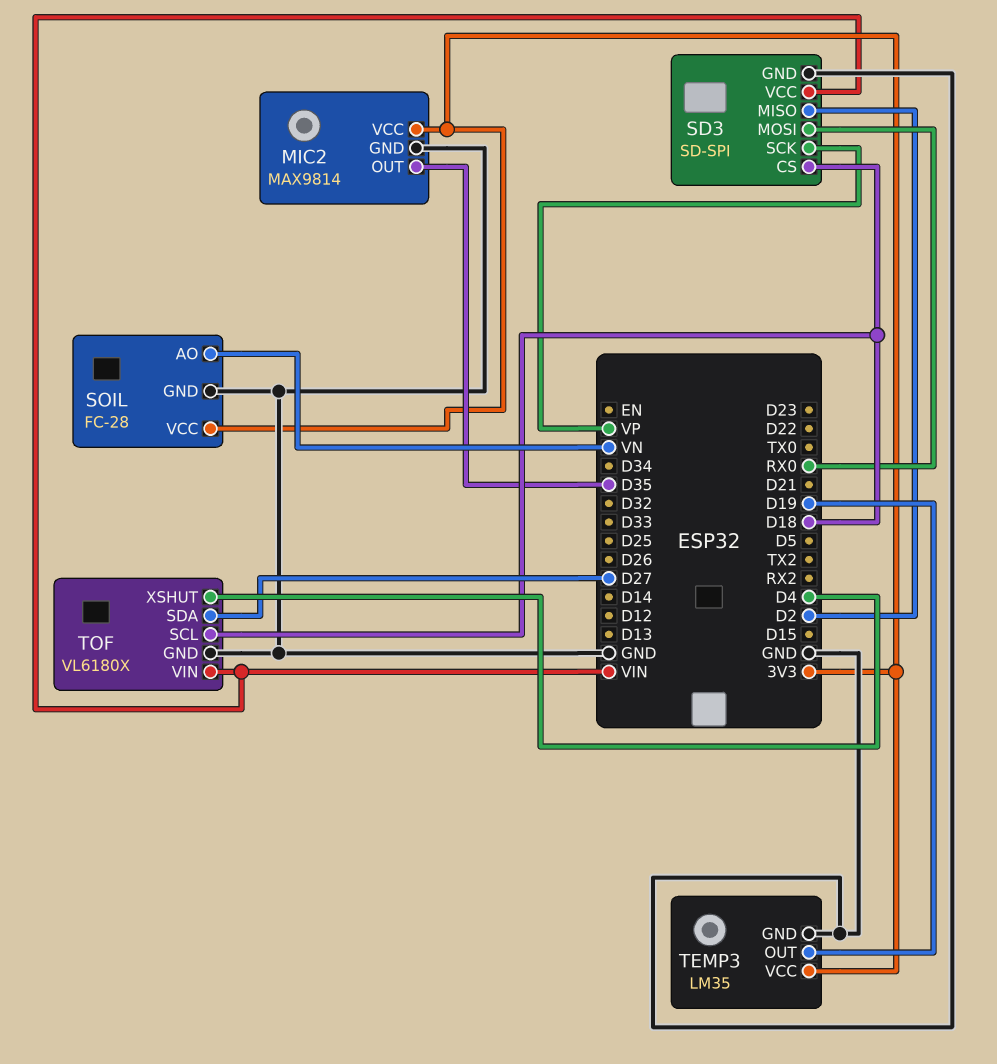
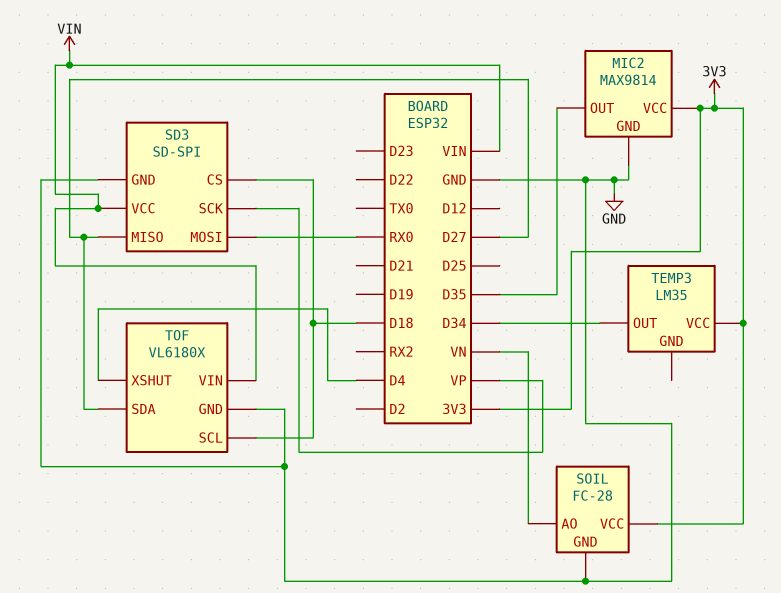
SD3 pin MISO: D2 -> D27
TEMP3 pin GND: GND -> none
TEMP3 pin OUT: D19 -> D34

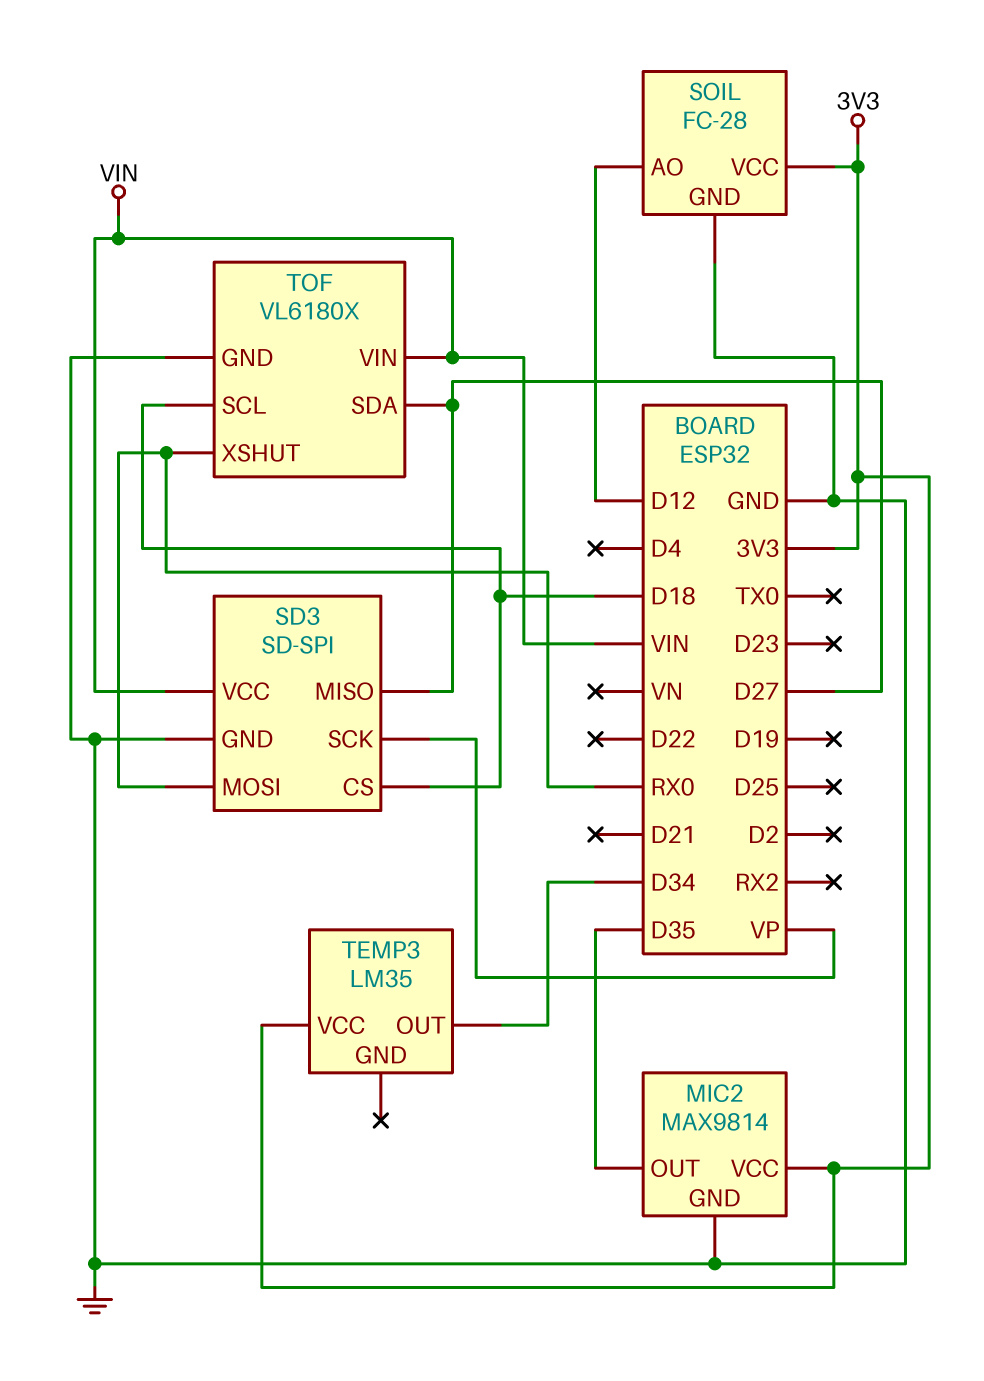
SOIL pin AO: VN -> D12
TOF pin XSHUT: D4 -> RX0

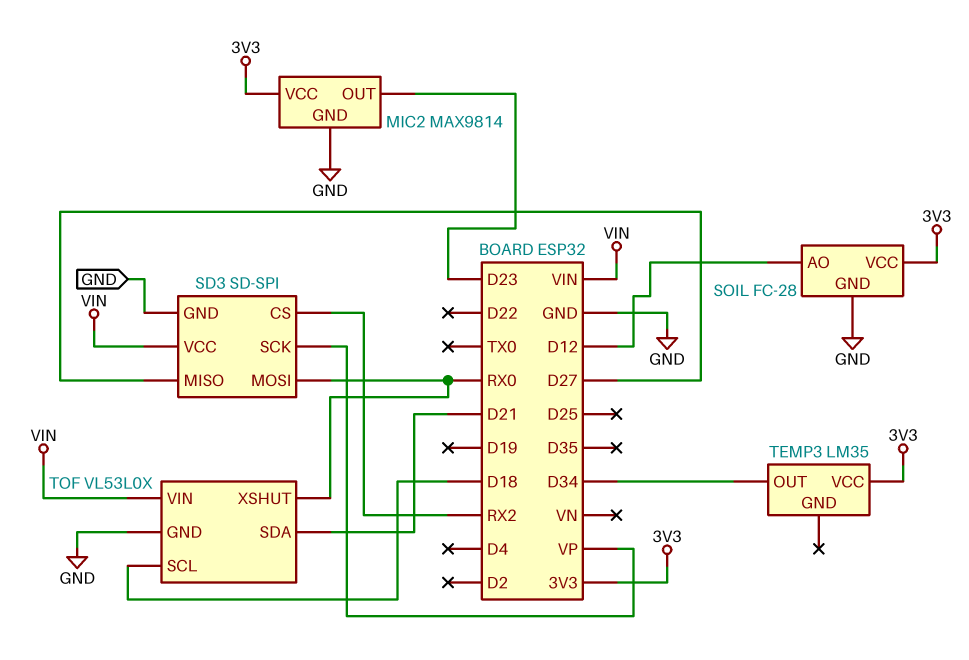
MIC2 pin OUT: D35 -> D23
SD3 pin CS: D18 -> RX2
TOF: VL6180X -> VL53L0X
TOF pin SDA: D27 -> D21

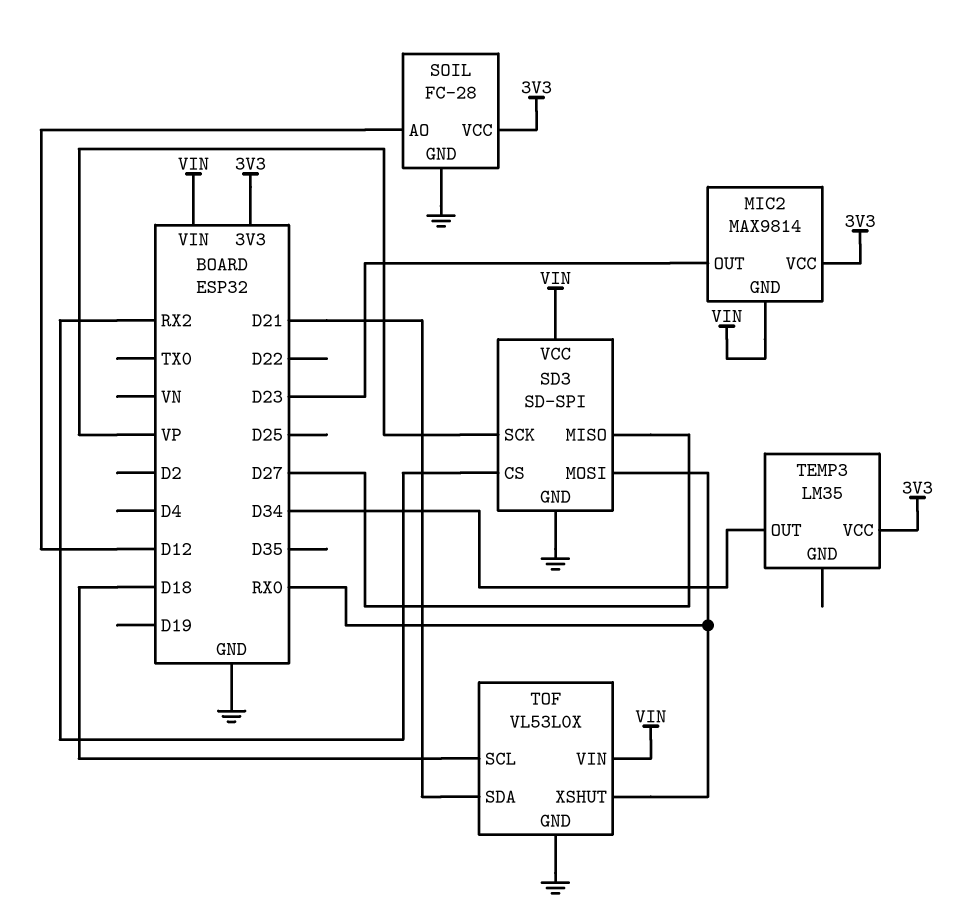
MIC2 pin GND: GND -> VIN

